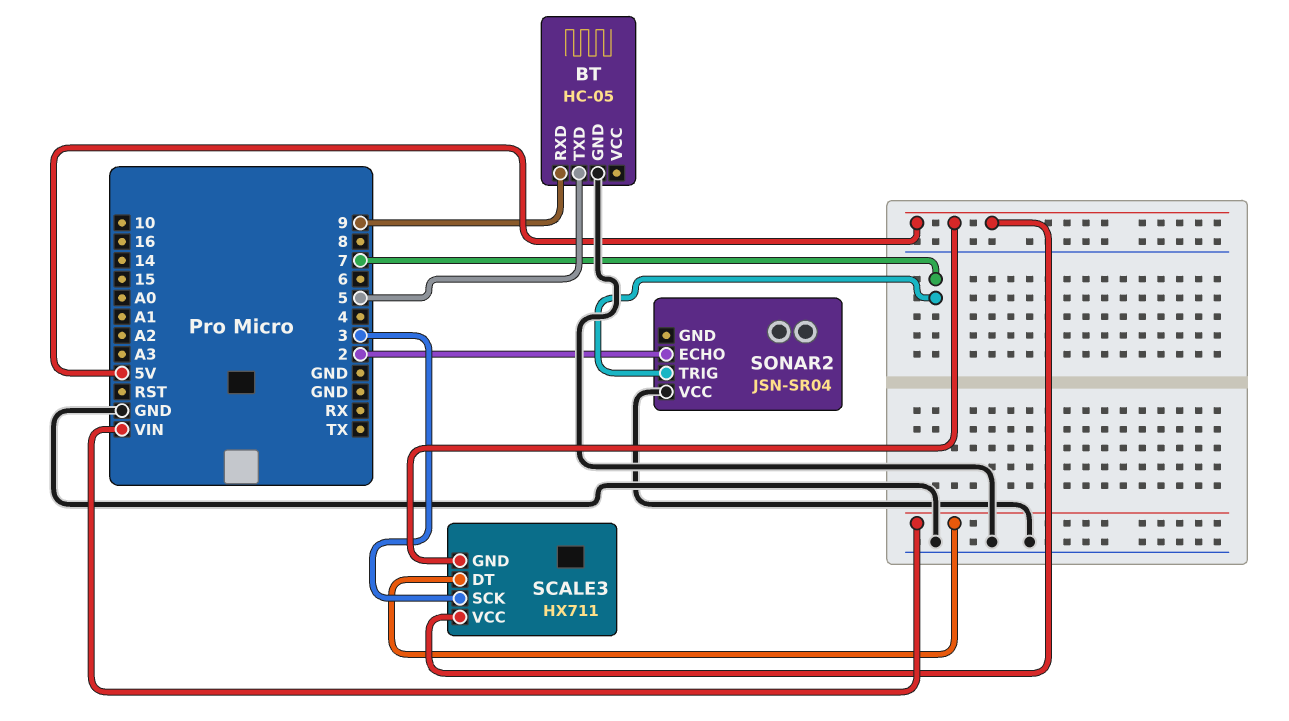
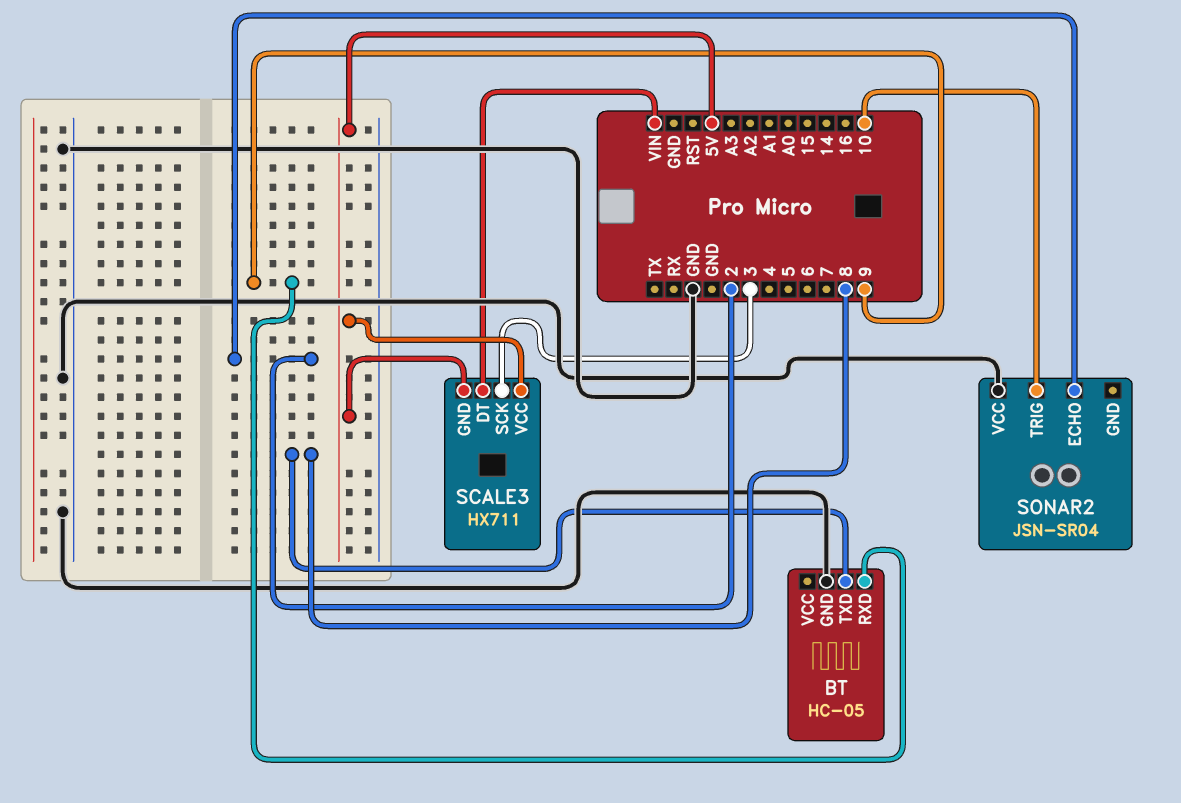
BT pin TXD: 5 -> 8
SONAR2 pin TRIG: 7 -> 10

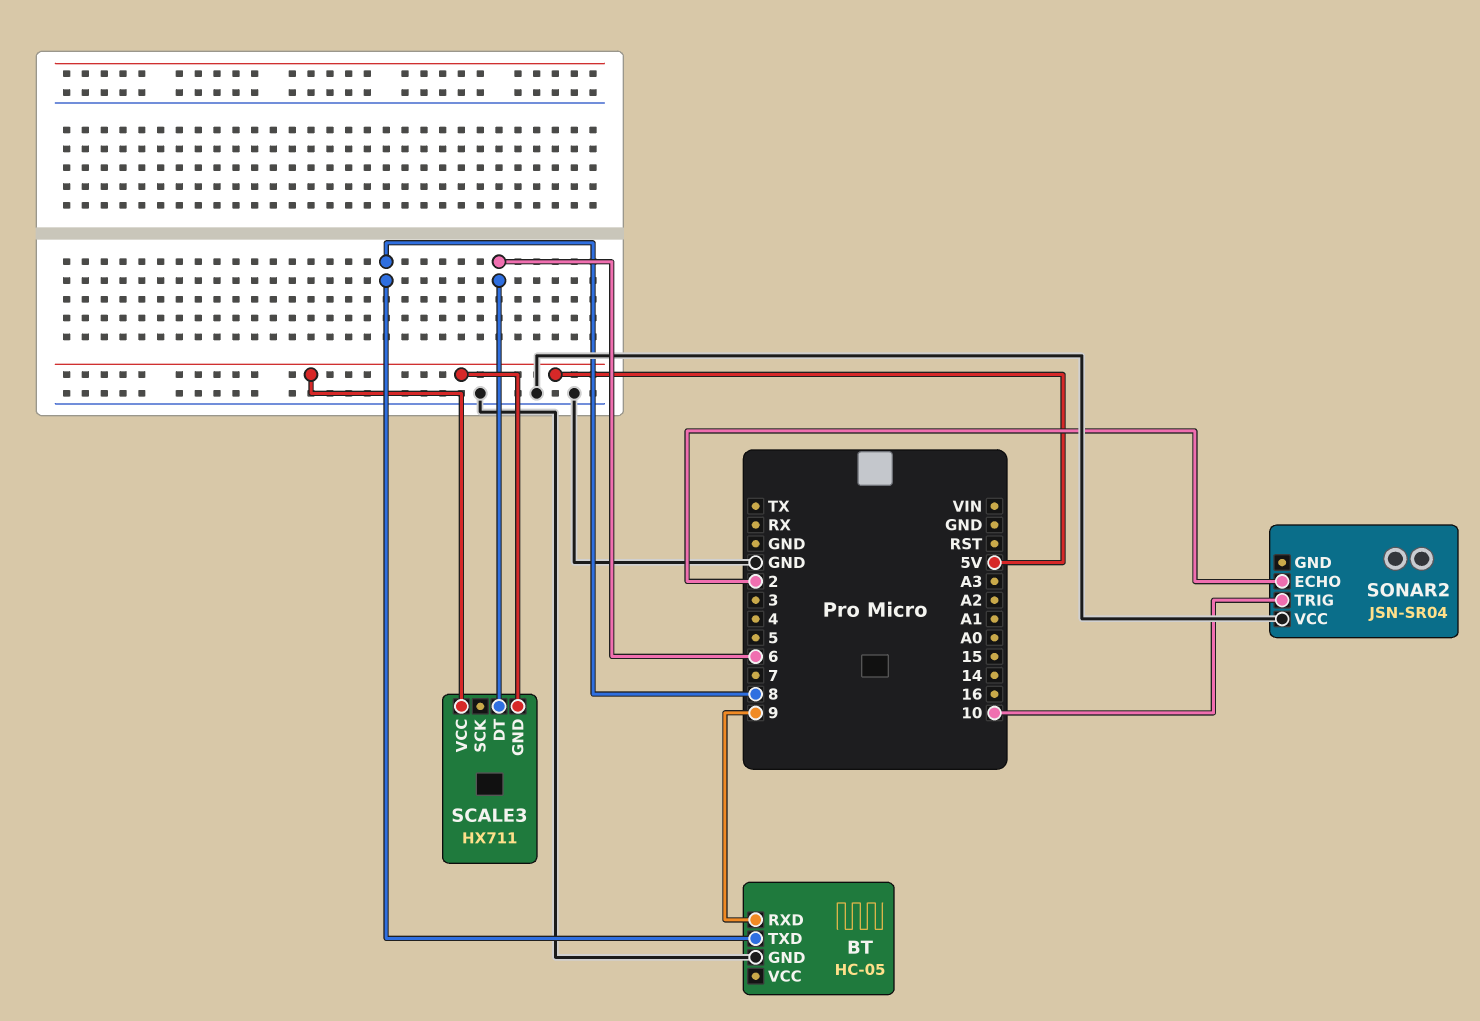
SCALE3 pin DT: VIN -> 6
SCALE3 pin SCK: 3 -> none

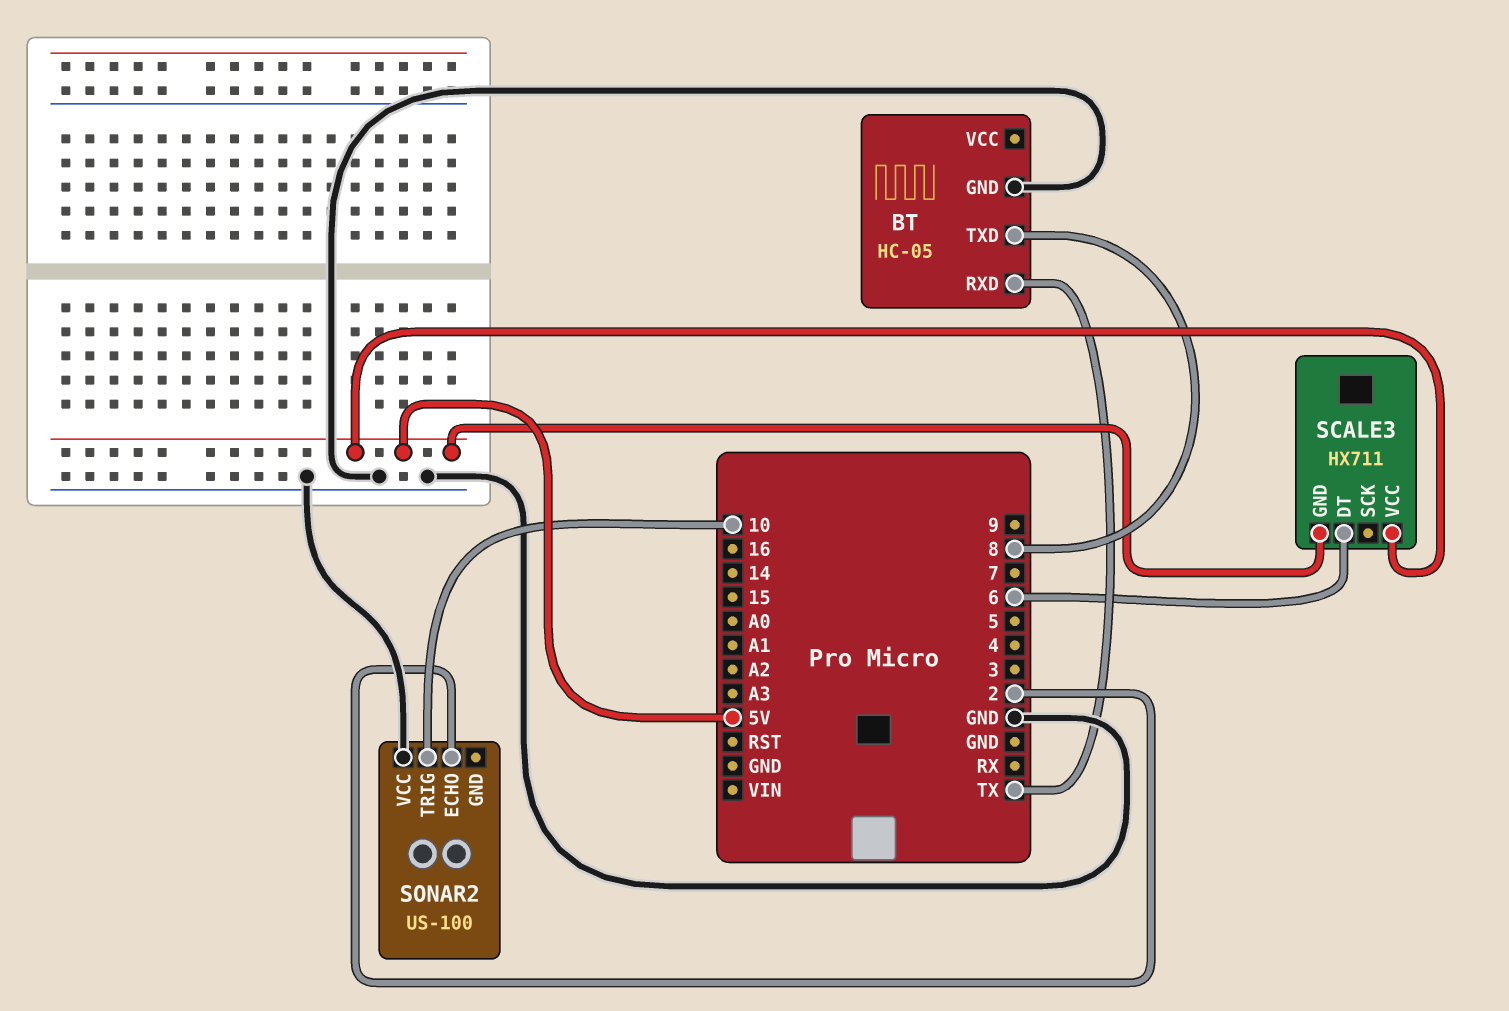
BT pin RXD: 9 -> TX
SONAR2: JSN-SR04 -> US-100

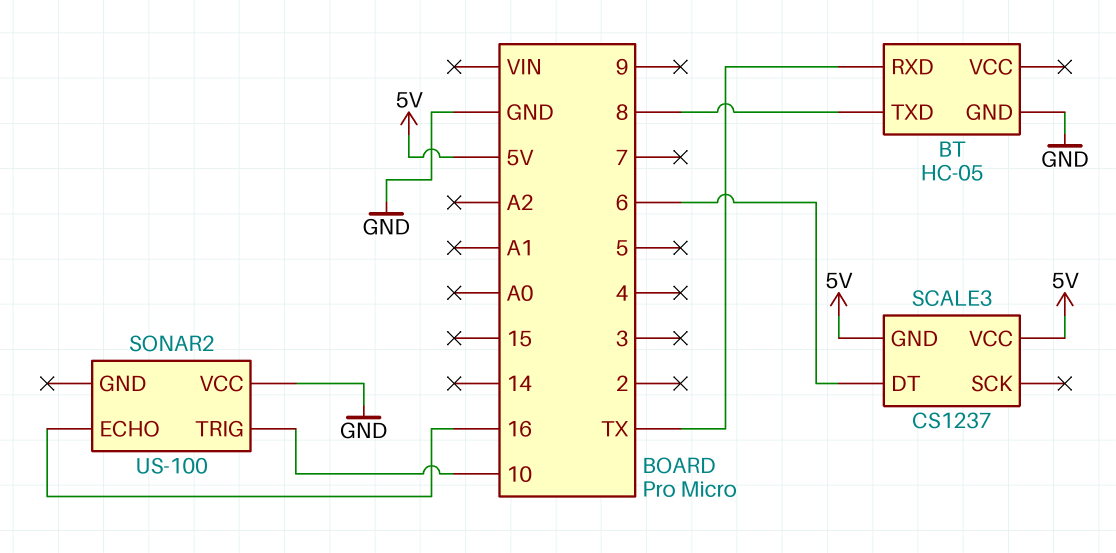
SCALE3: HX711 -> CS1237
SONAR2 pin ECHO: 2 -> 16

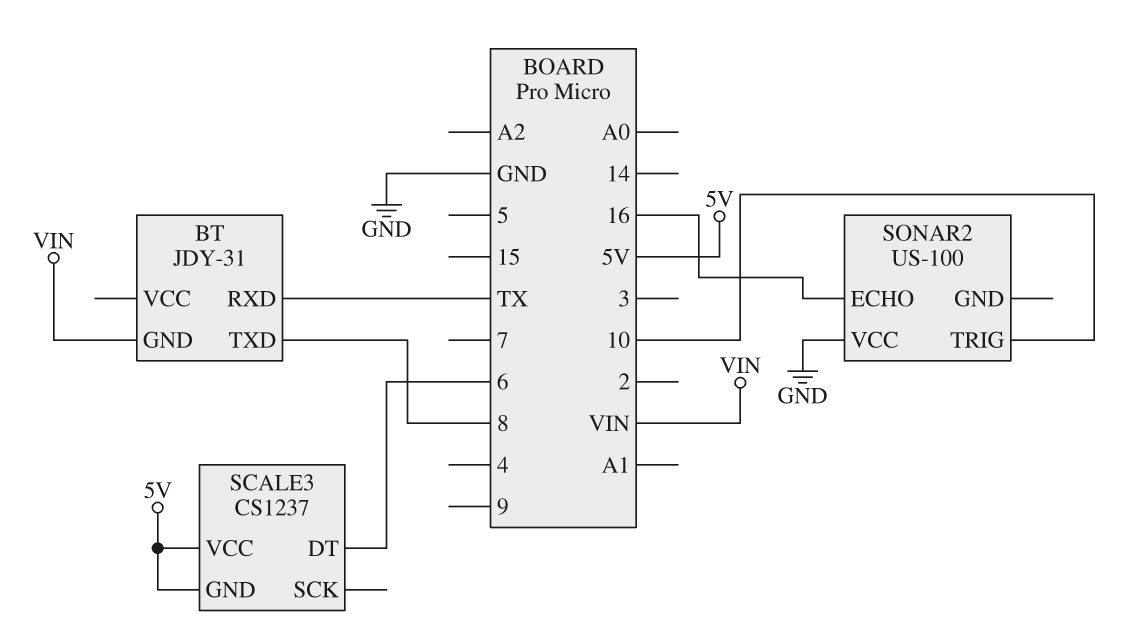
BT: HC-05 -> JDY-31
BT pin GND: GND -> VIN

